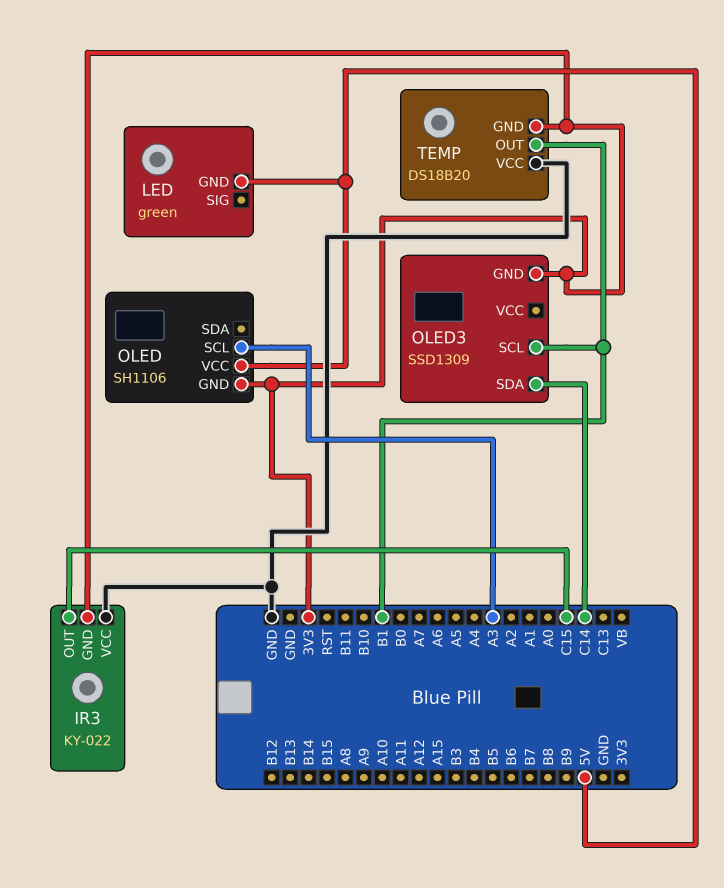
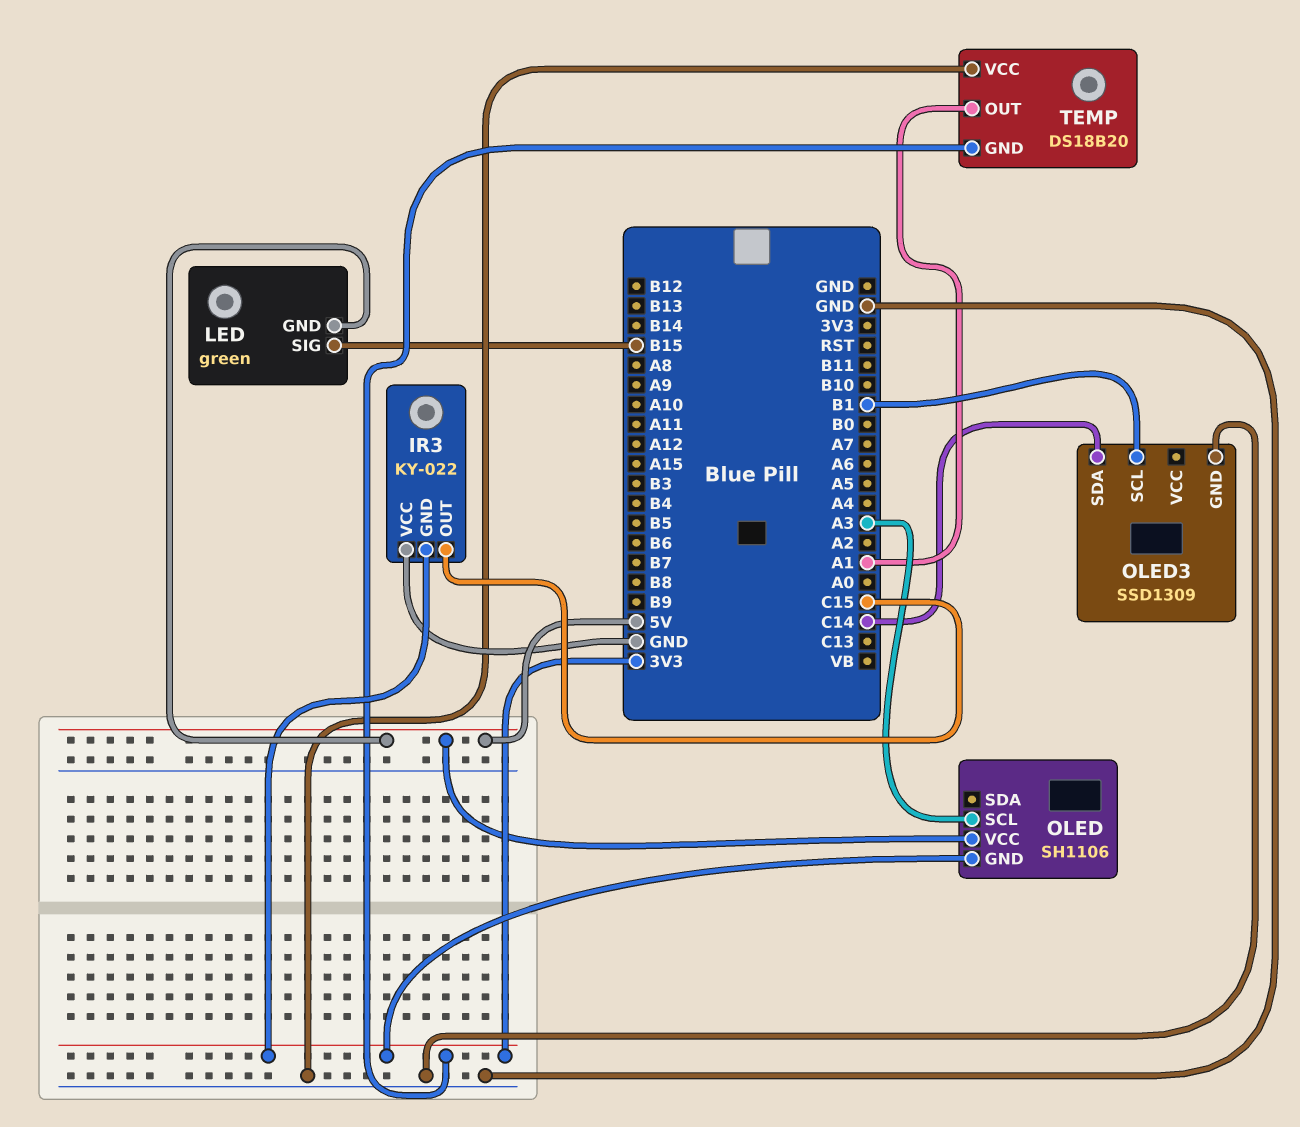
LED pin SIG: none -> B15
OLED3 pin GND: 3V3 -> GND
TEMP pin OUT: B1 -> A1

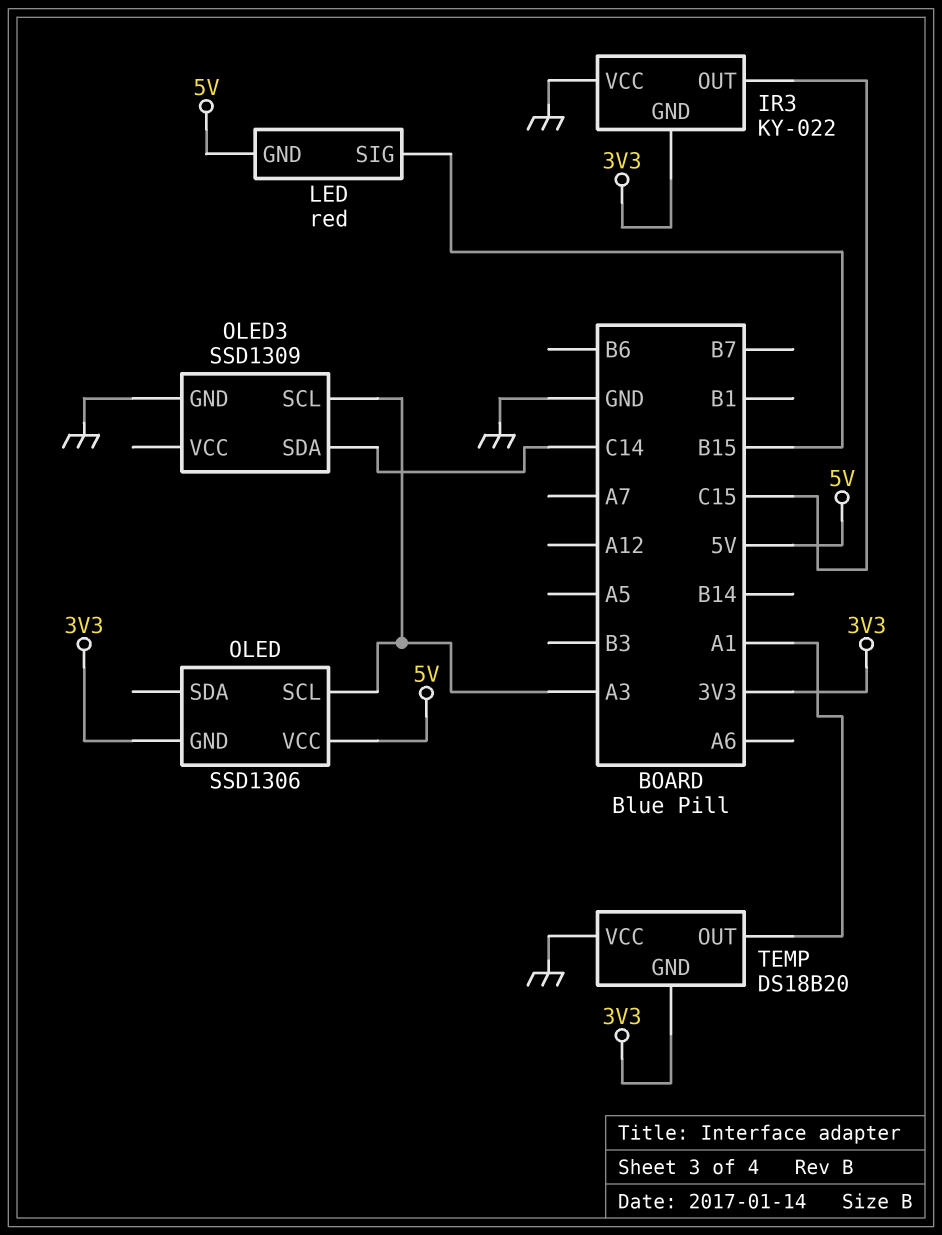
LED: green -> red
OLED: SH1106 -> SSD1306
OLED3 pin SCL: B1 -> A3

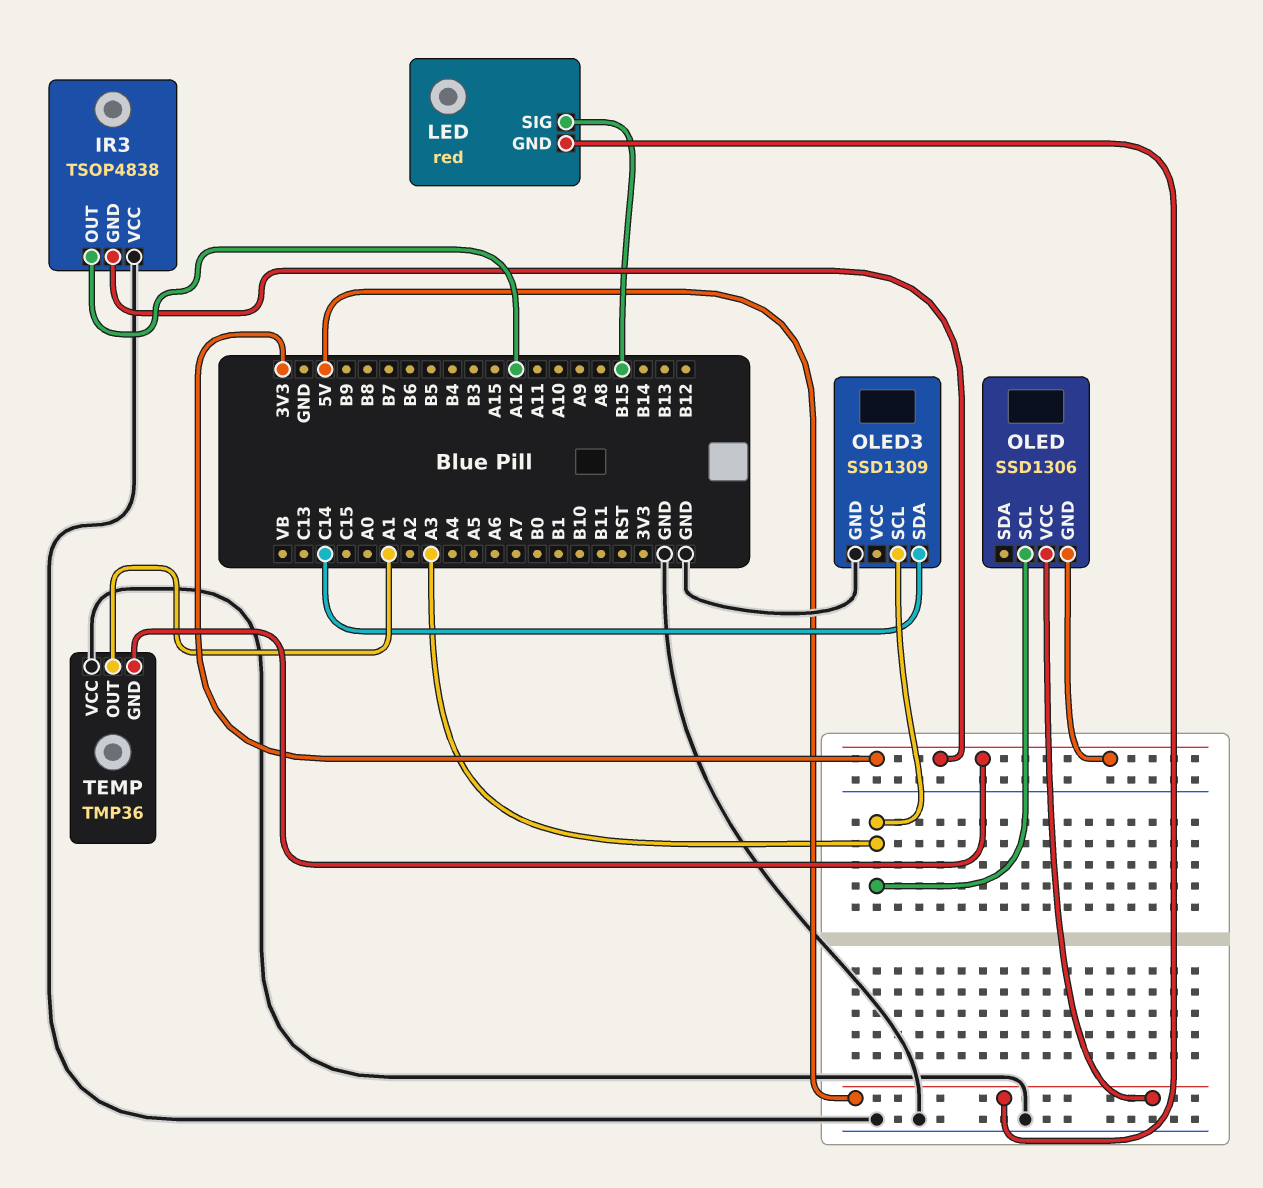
IR3: KY-022 -> TSOP4838
IR3 pin OUT: C15 -> A12
TEMP: DS18B20 -> TMP36

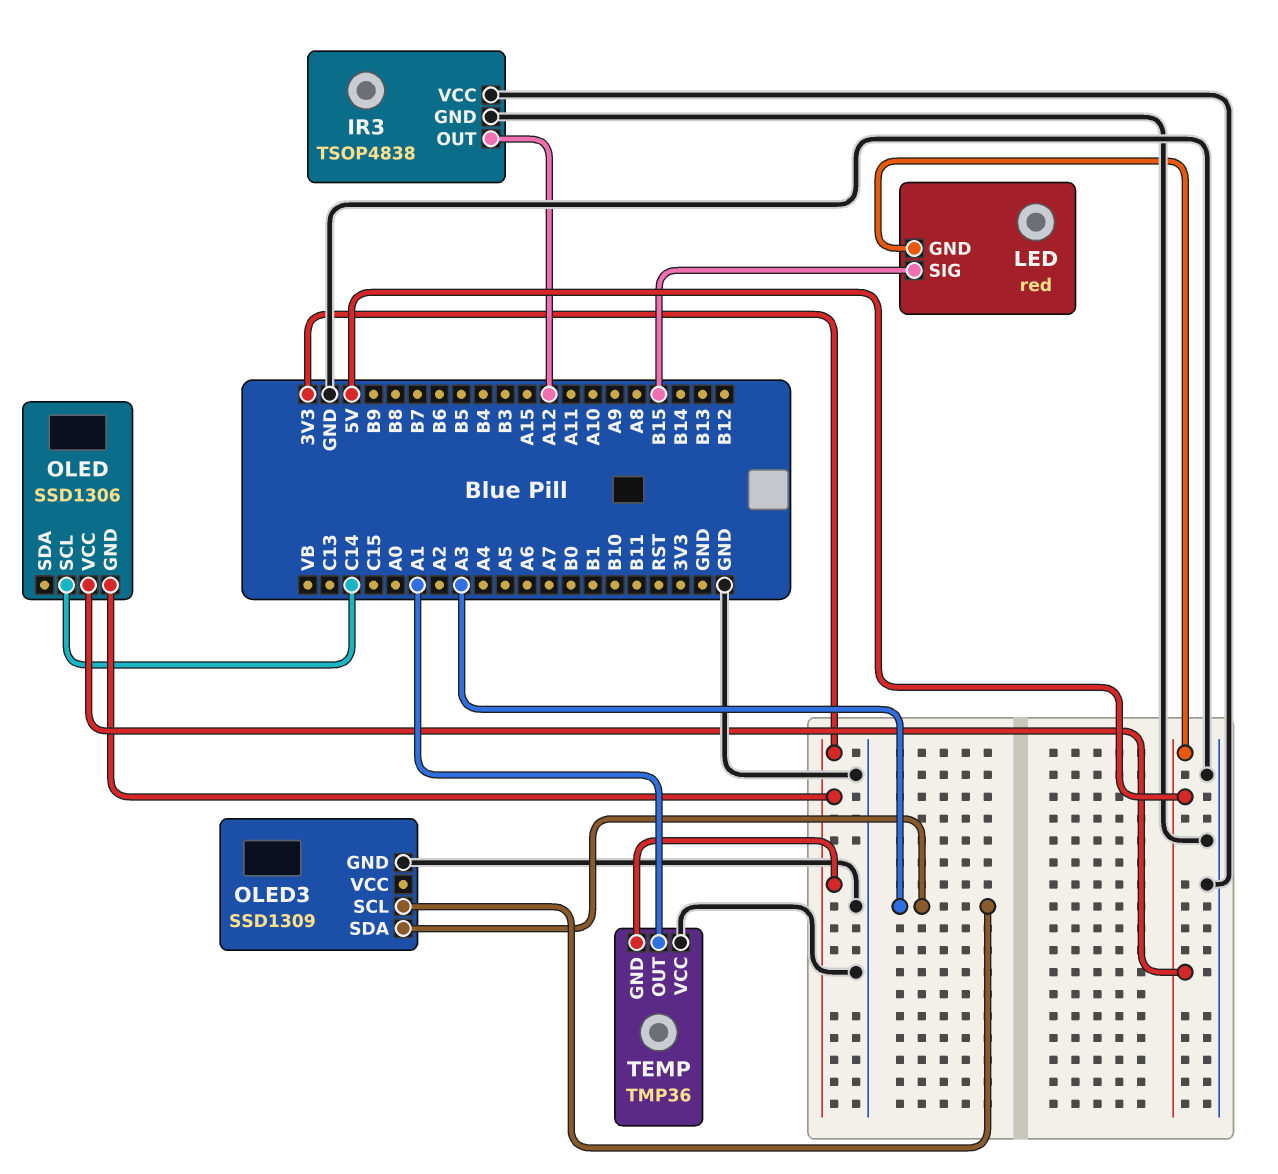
IR3 pin GND: 3V3 -> GND
OLED pin SCL: A3 -> C14
OLED3 pin SDA: C14 -> A3

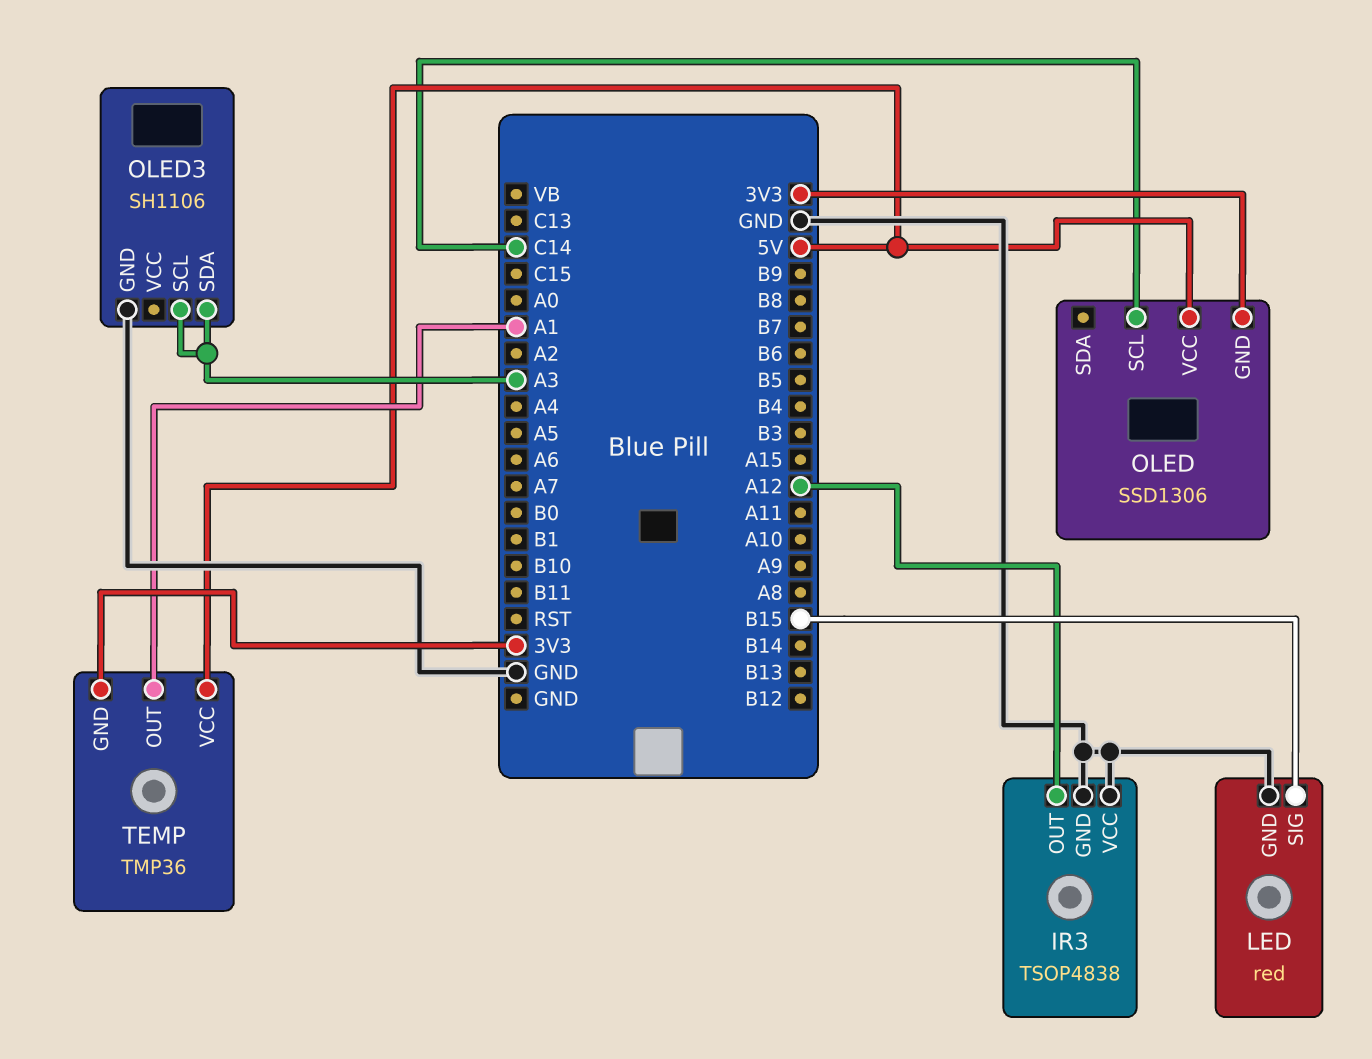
LED pin GND: 5V -> GND
OLED3: SSD1309 -> SH1106
TEMP pin VCC: GND -> 5V

